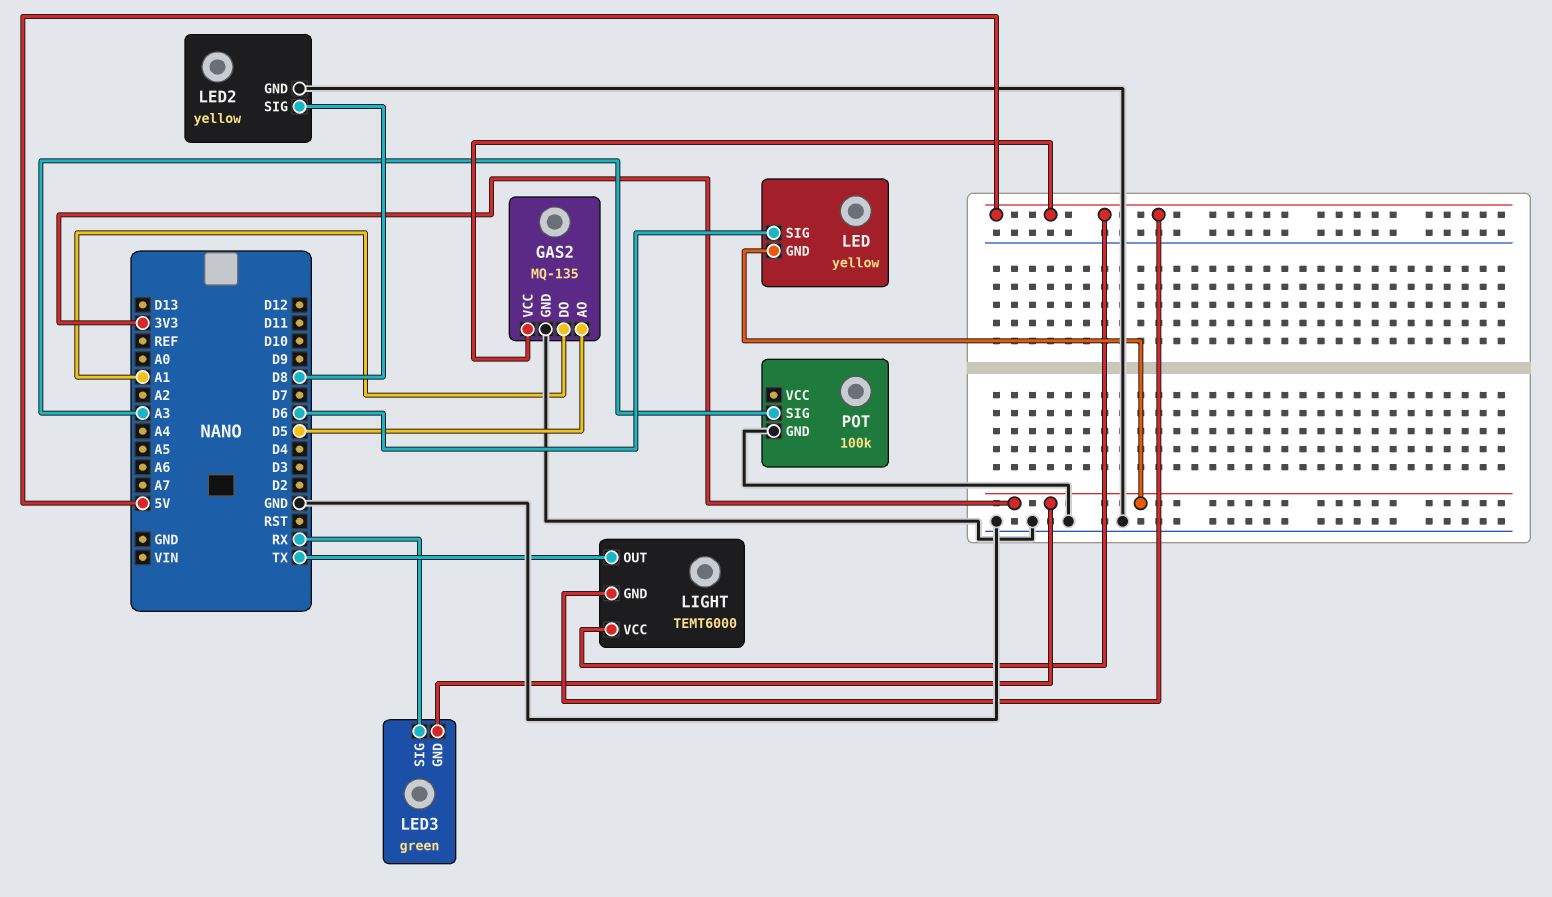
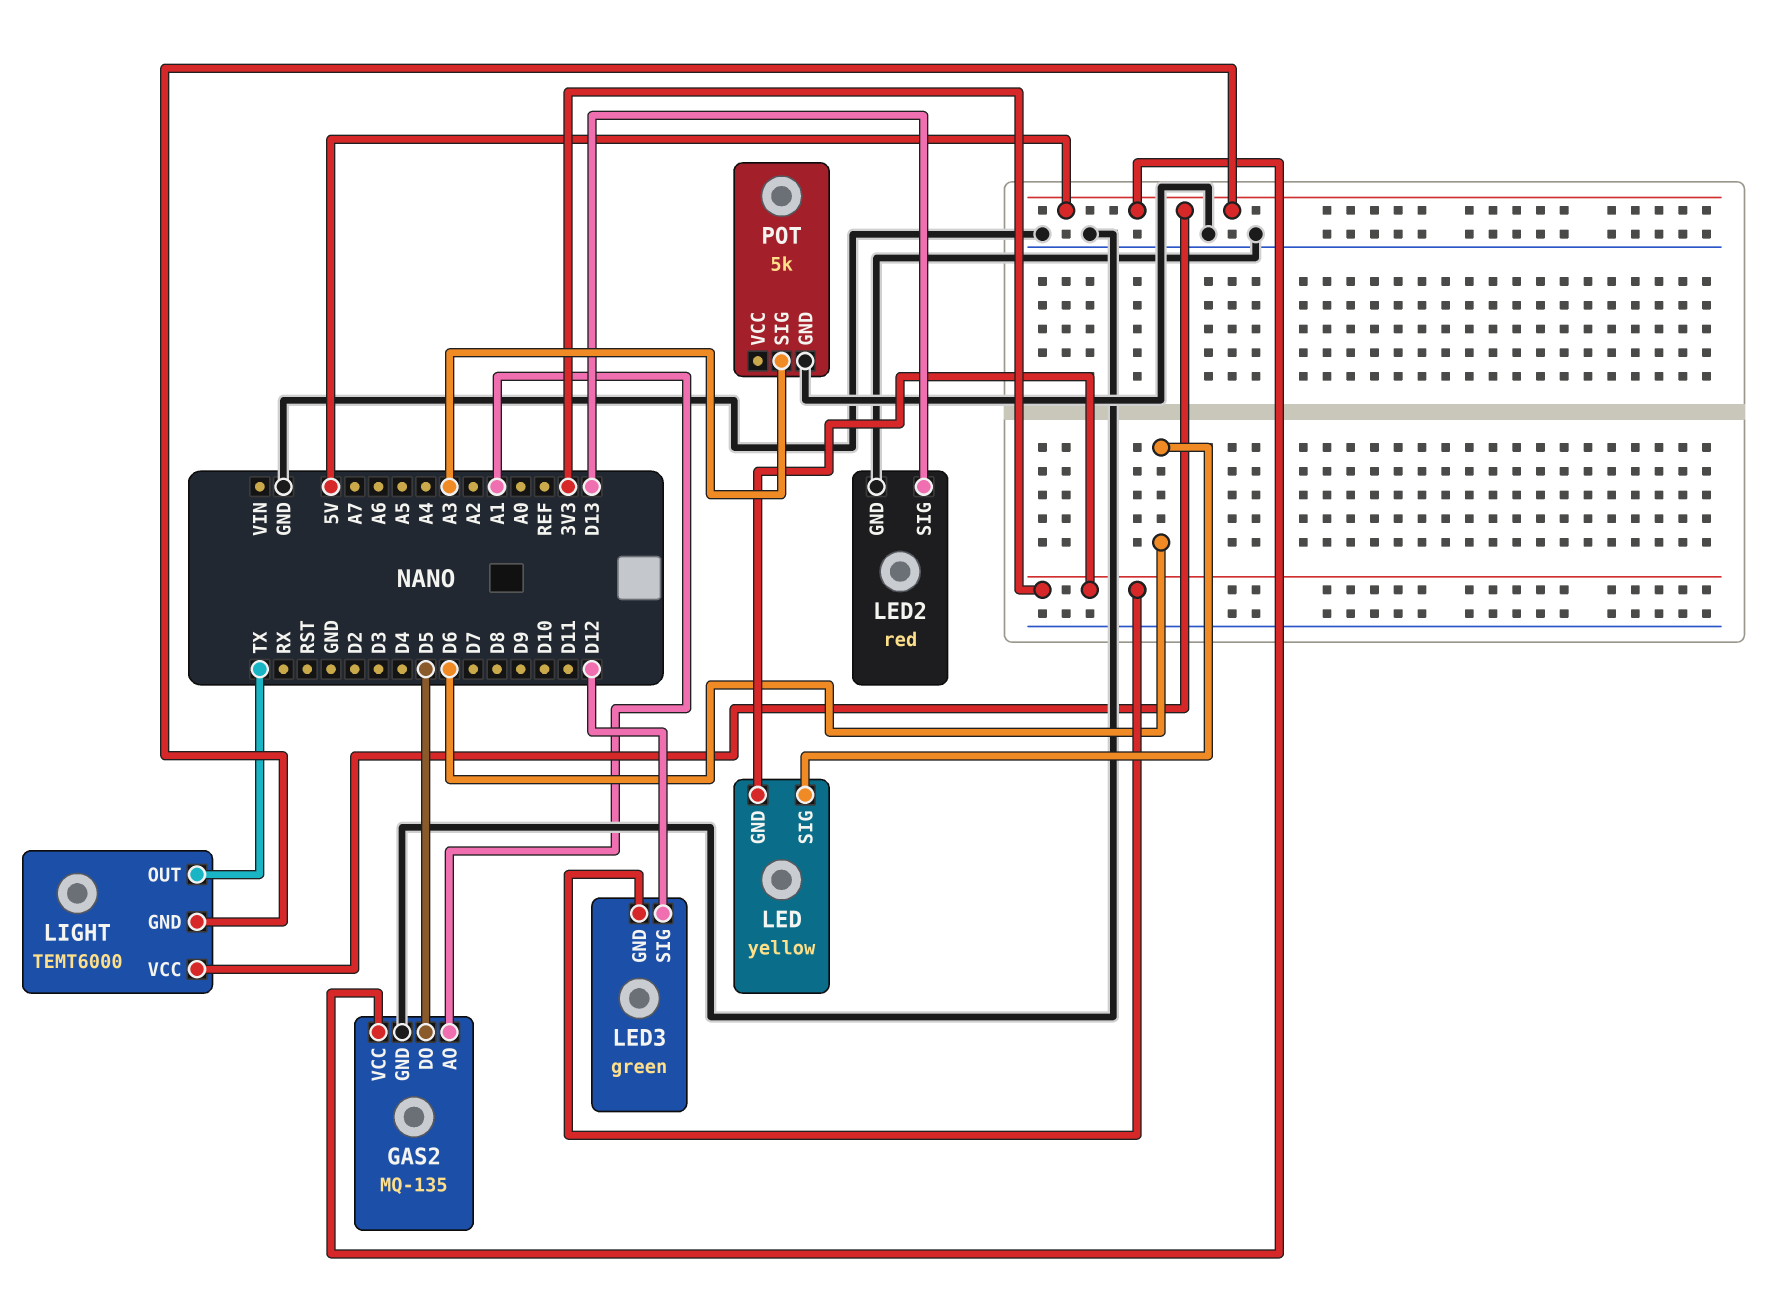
GAS2 pin AO: D5 -> A1
GAS2 pin DO: A1 -> D5
LED2: yellow -> red
LED2 pin SIG: D8 -> D13
LED3 pin SIG: RX -> D12
POT: 100k -> 5k

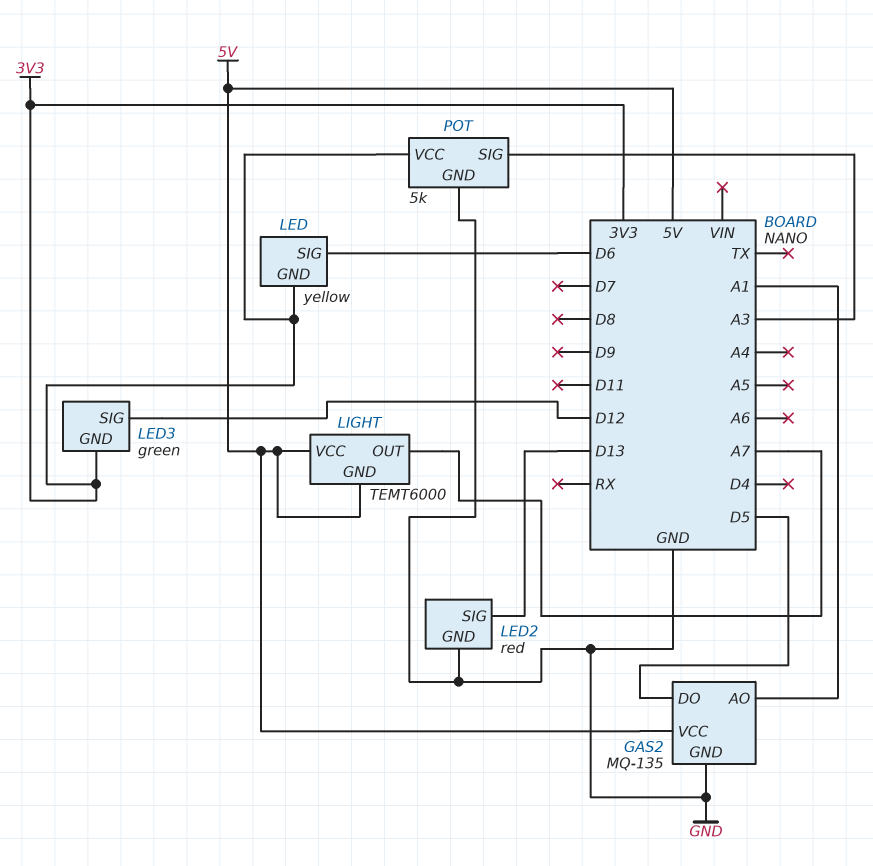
LIGHT pin OUT: TX -> A7
POT pin VCC: none -> 3V3

